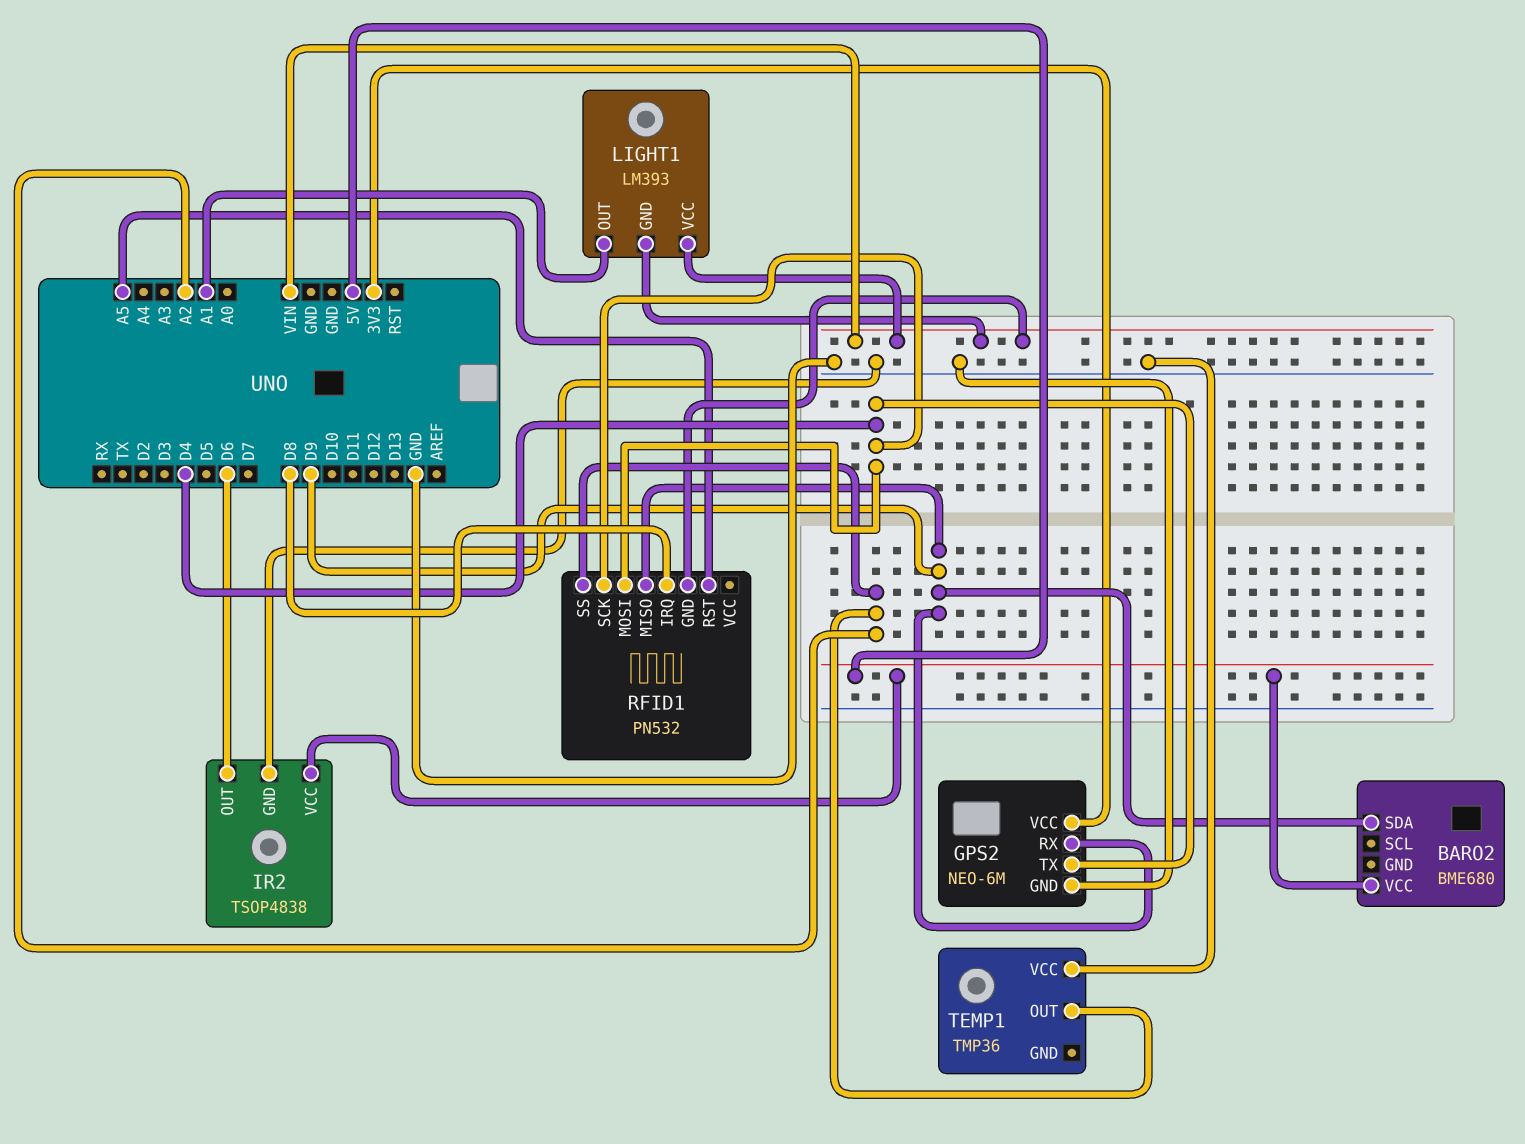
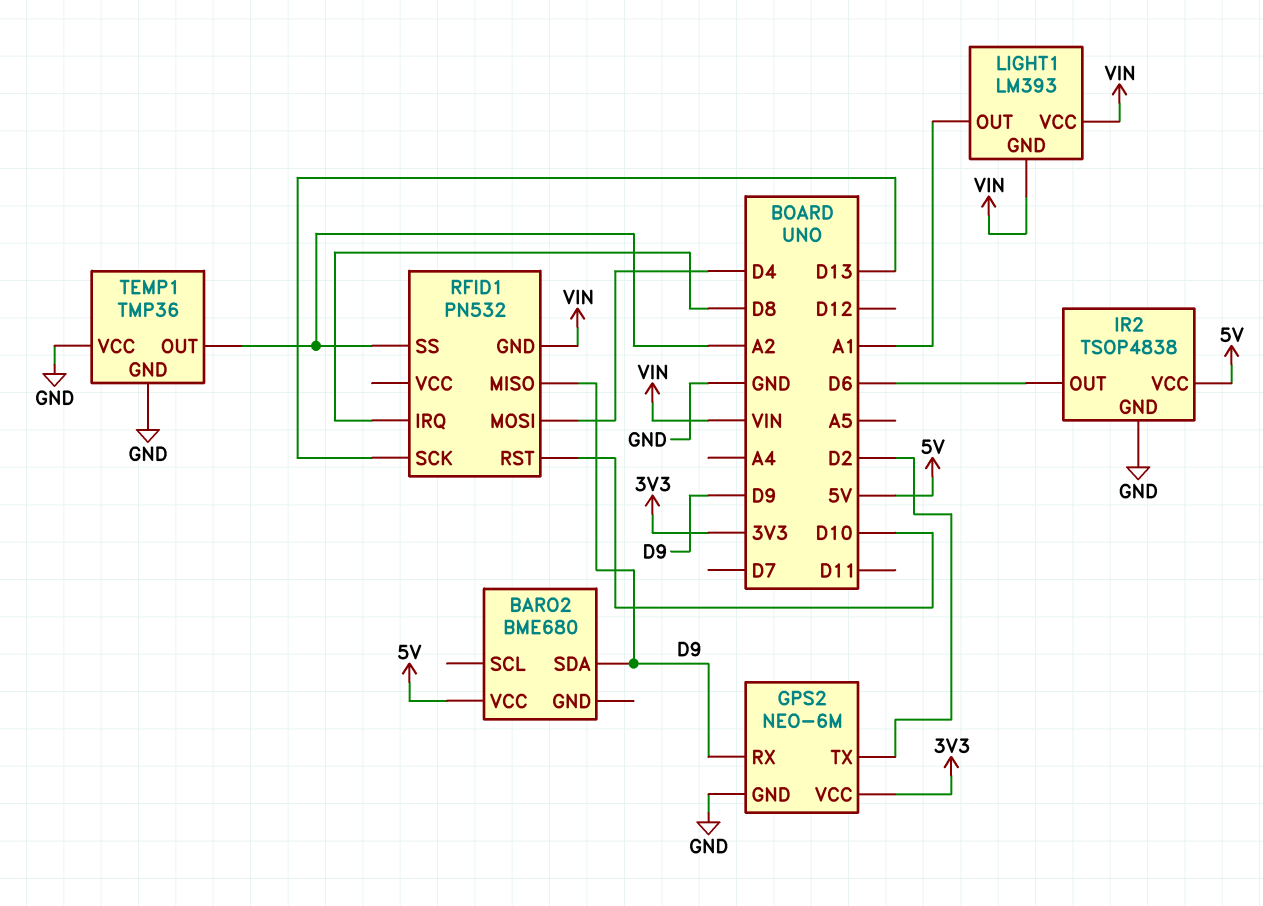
GPS2 pin TX: D4 -> D2
RFID1 pin RST: A5 -> D10
RFID1 pin SCK: D4 -> D13
TEMP1 pin GND: none -> GND

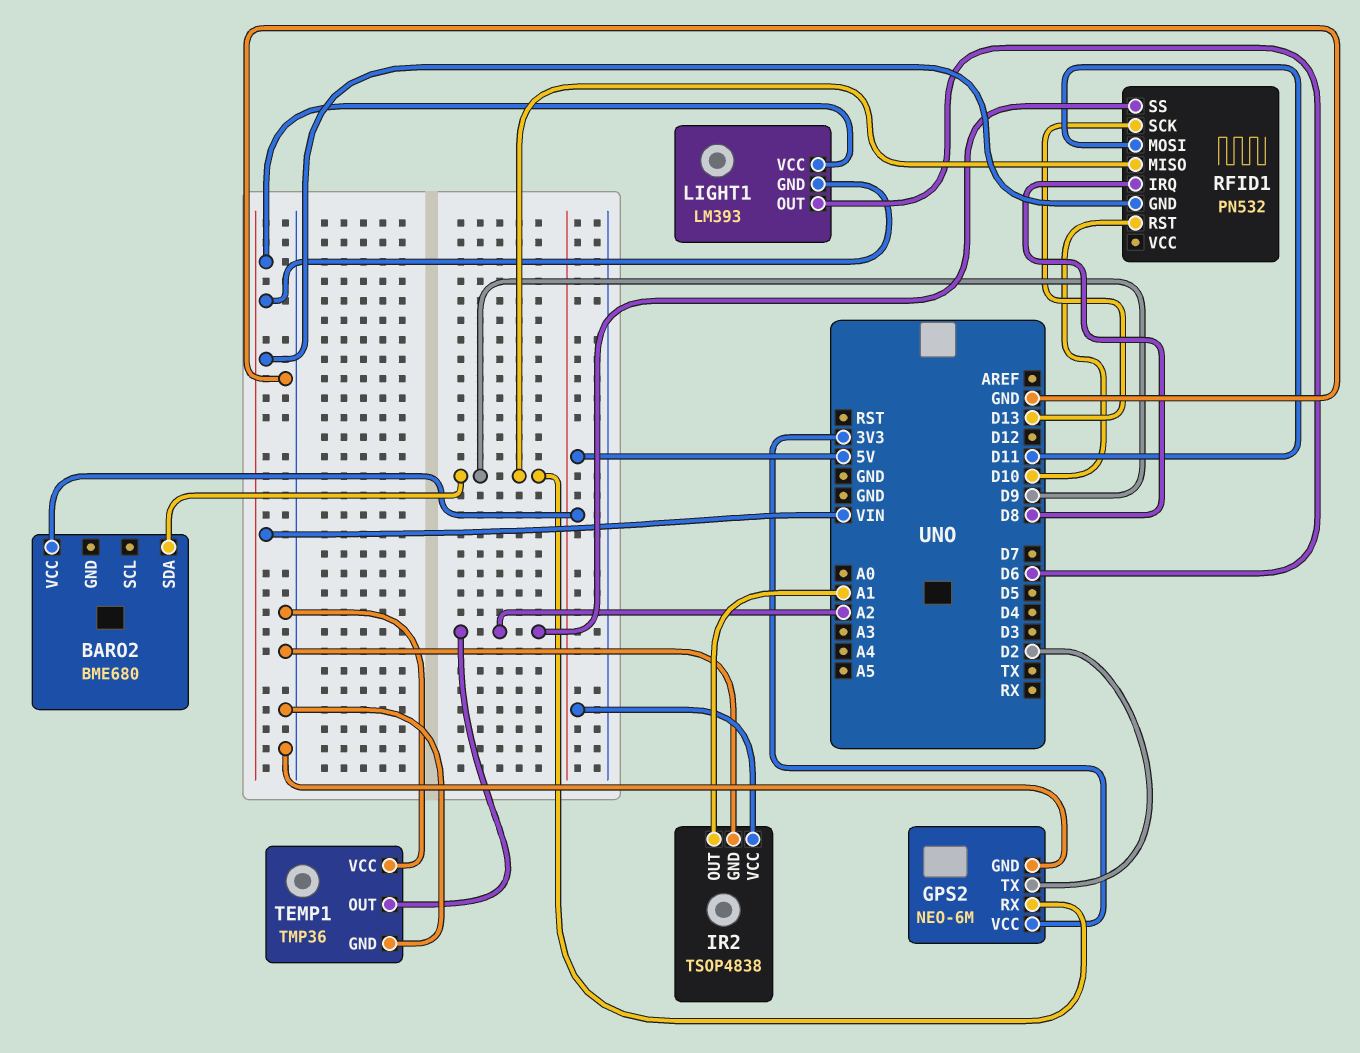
IR2 pin OUT: D6 -> A1
LIGHT1 pin OUT: A1 -> D6
RFID1 pin MOSI: D4 -> D11

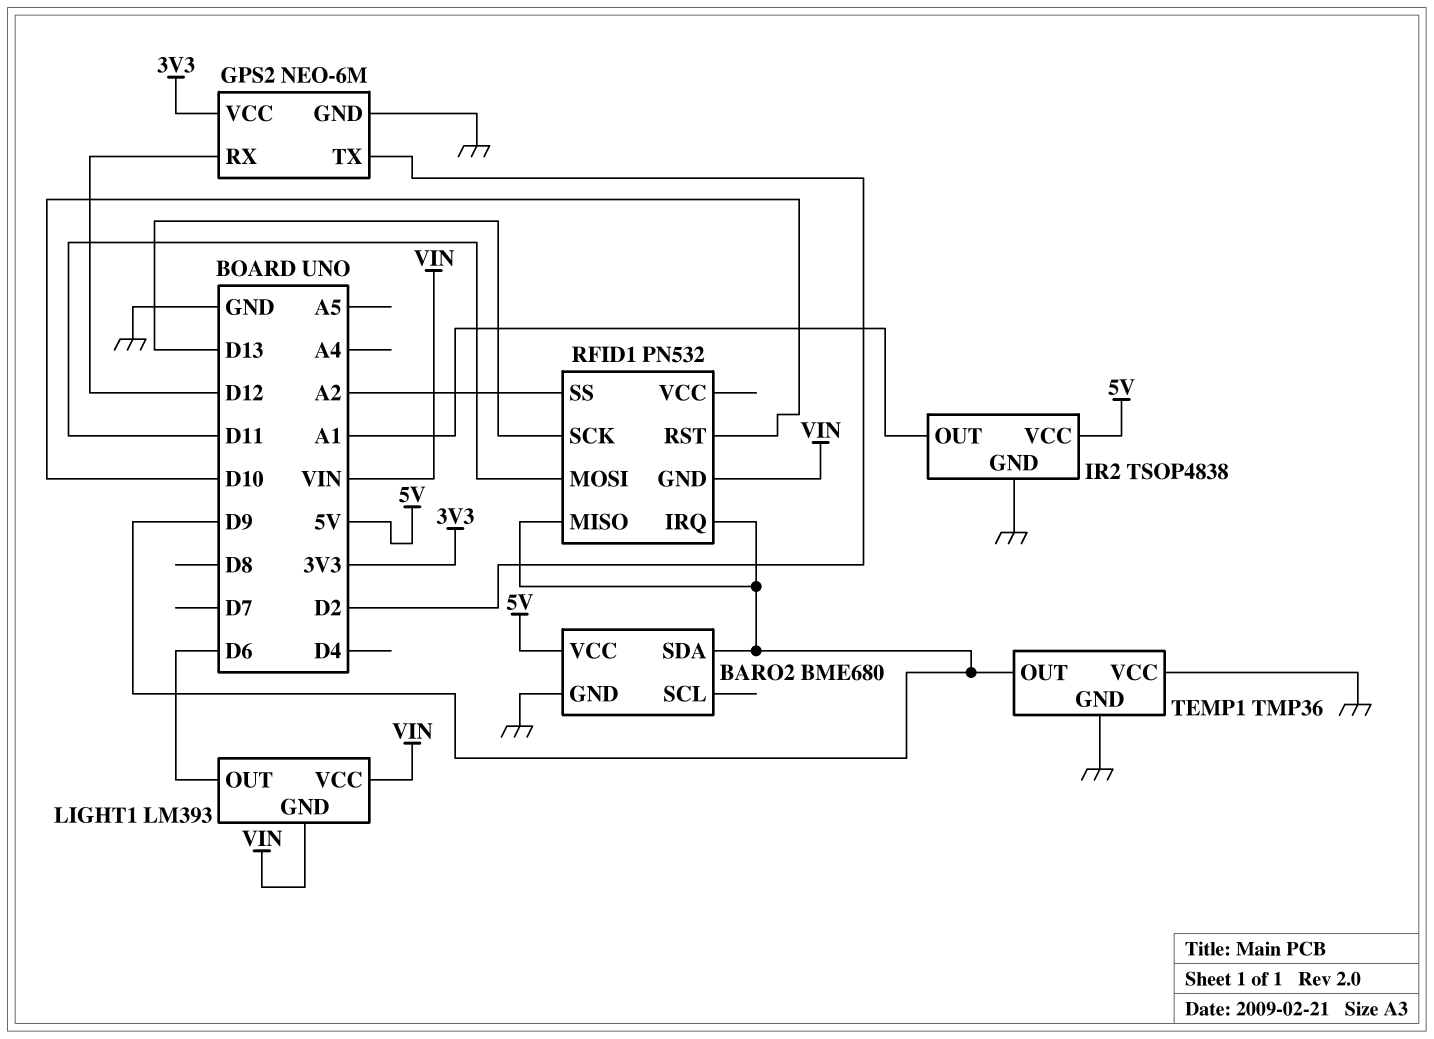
BARO2 pin GND: none -> GND
GPS2 pin RX: D9 -> D12
RFID1 pin IRQ: D8 -> D9
TEMP1 pin OUT: A2 -> D9

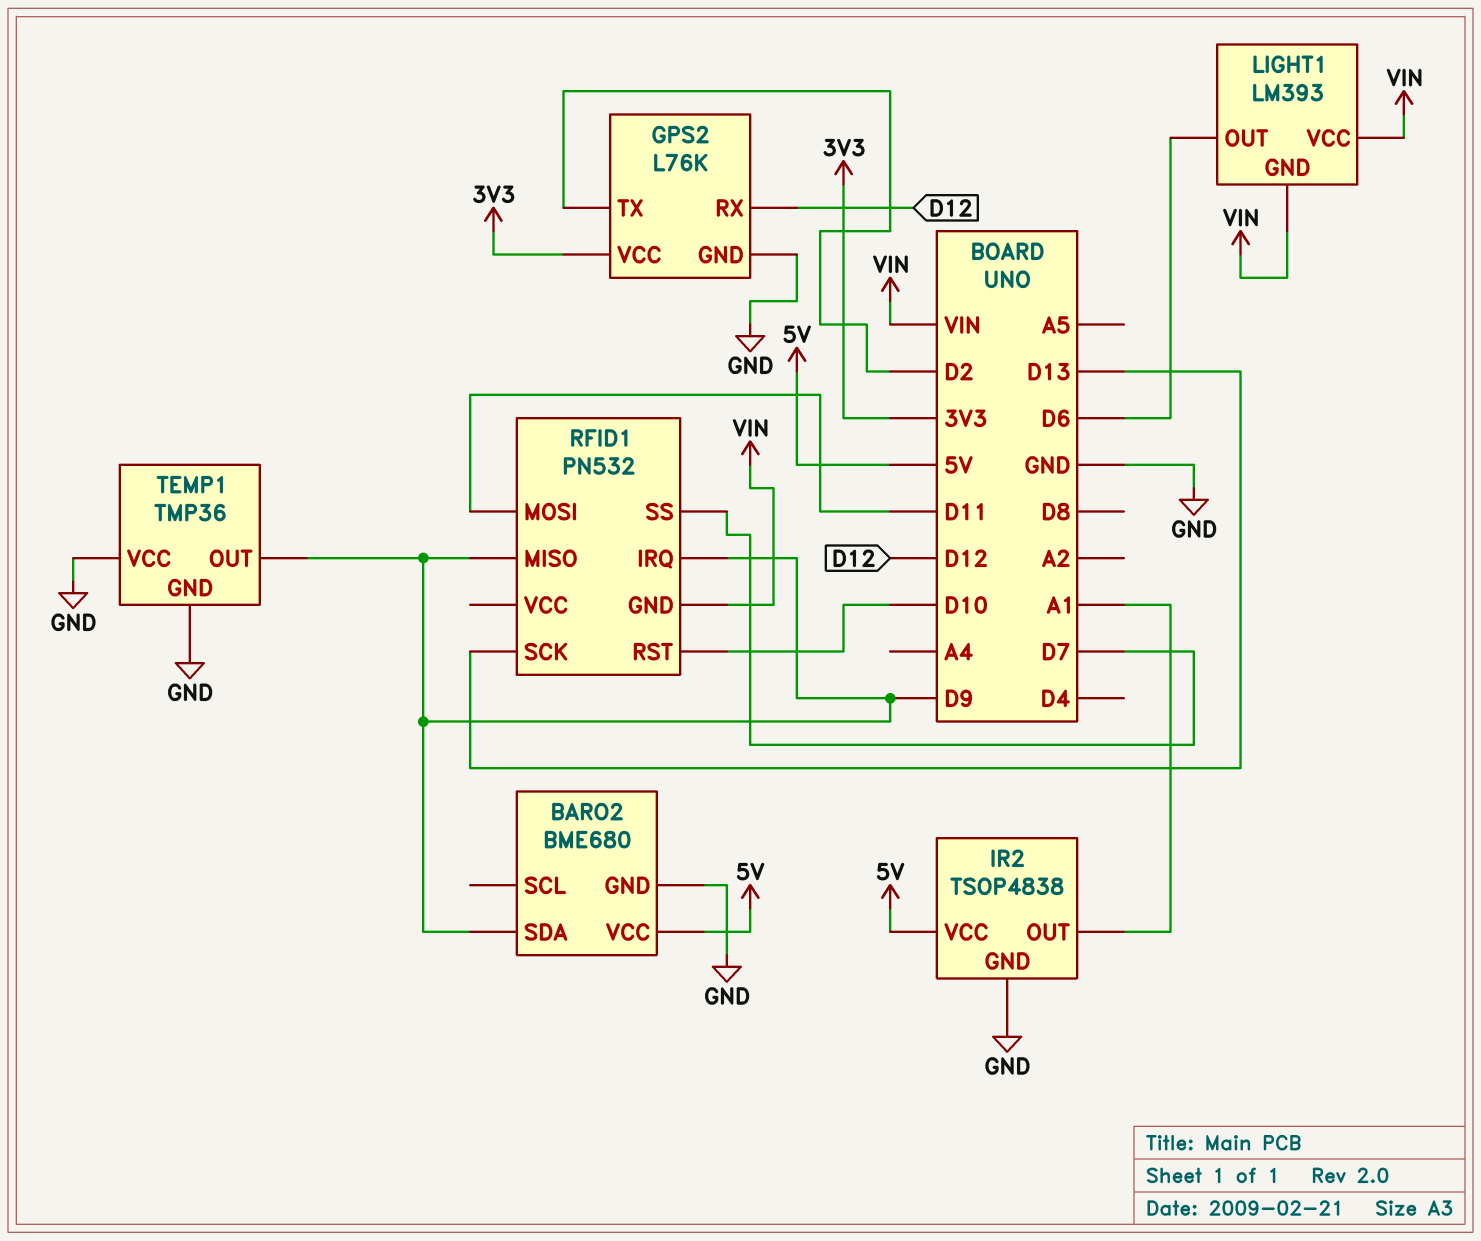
GPS2: NEO-6M -> L76K
RFID1 pin SS: A2 -> D7

